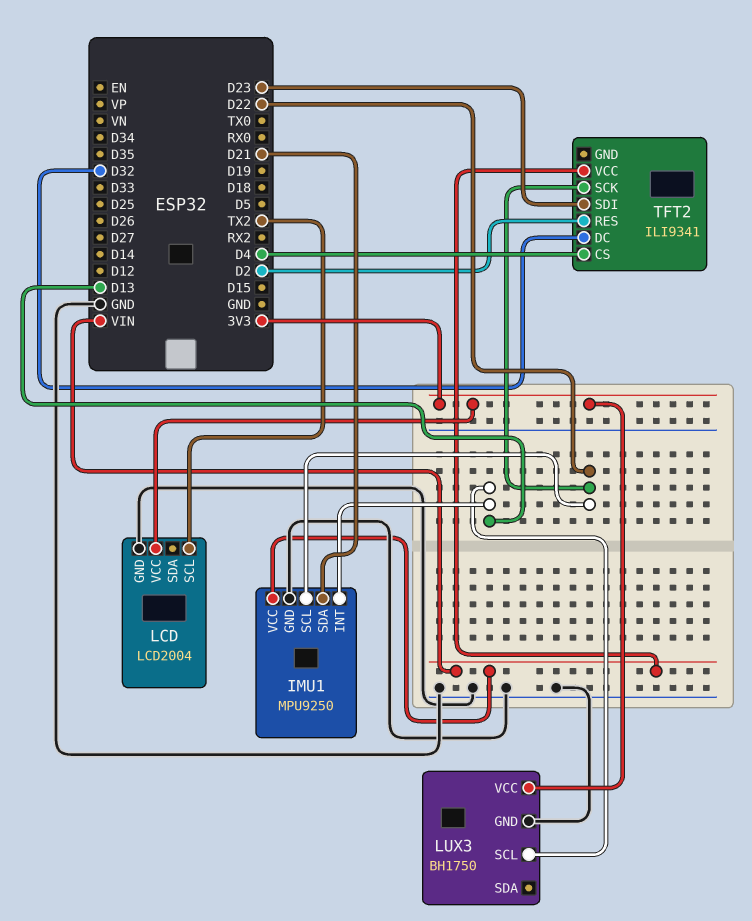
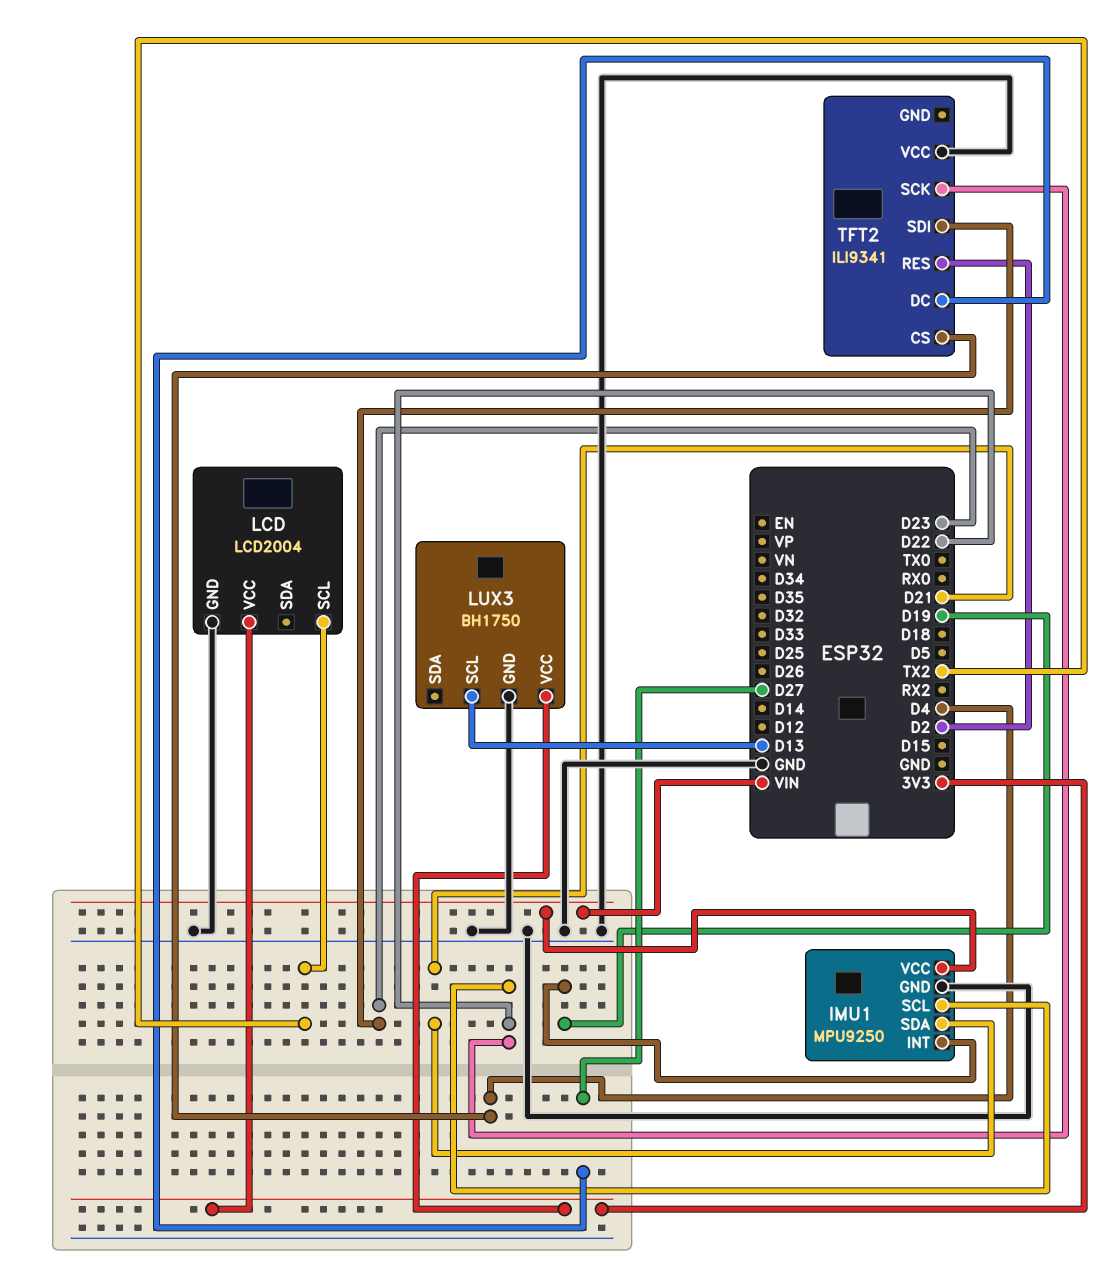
IMU1 pin INT: D13 -> D19
TFT2 pin DC: D32 -> D27
TFT2 pin VCC: VIN -> GND

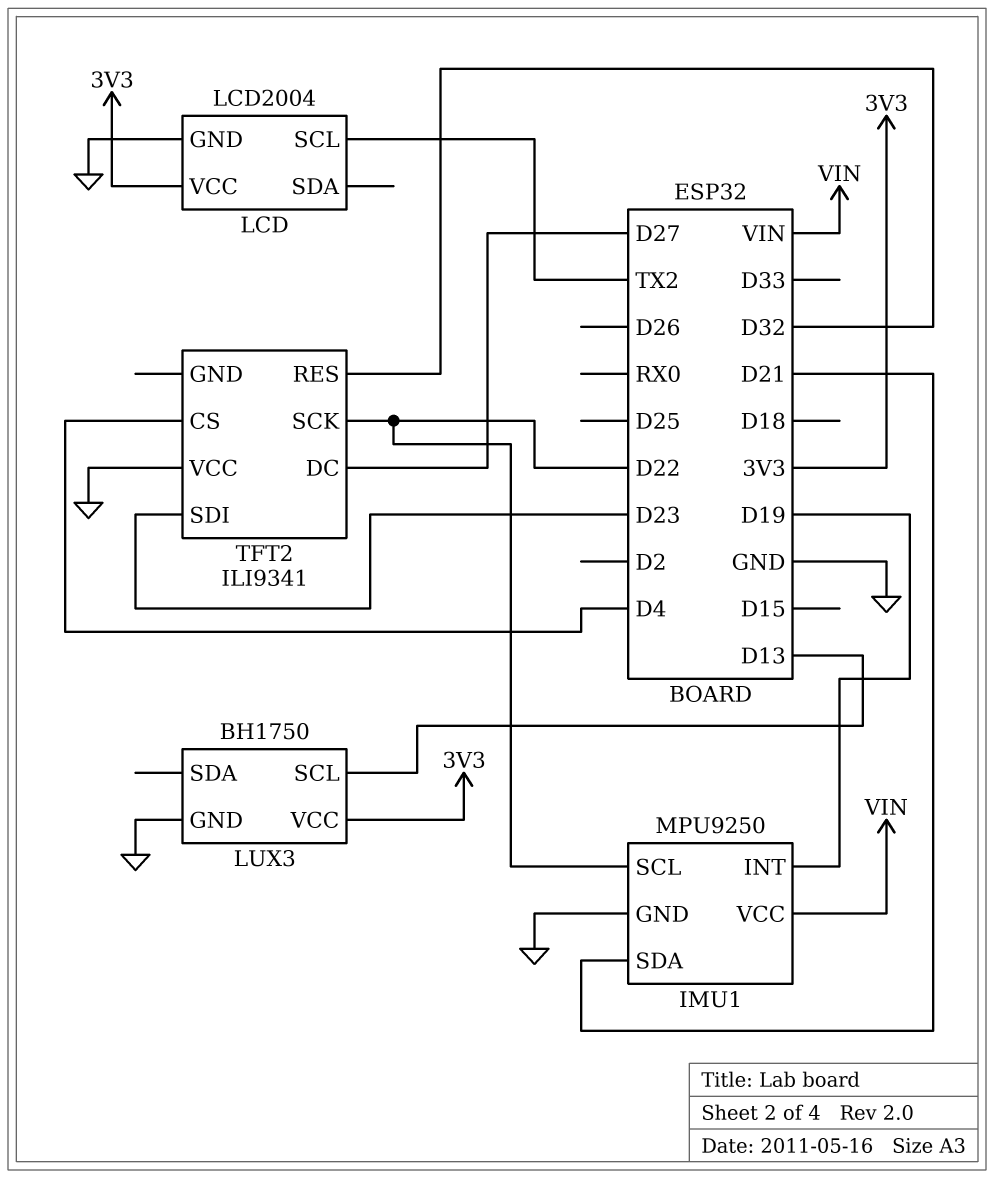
TFT2 pin RES: D2 -> D32

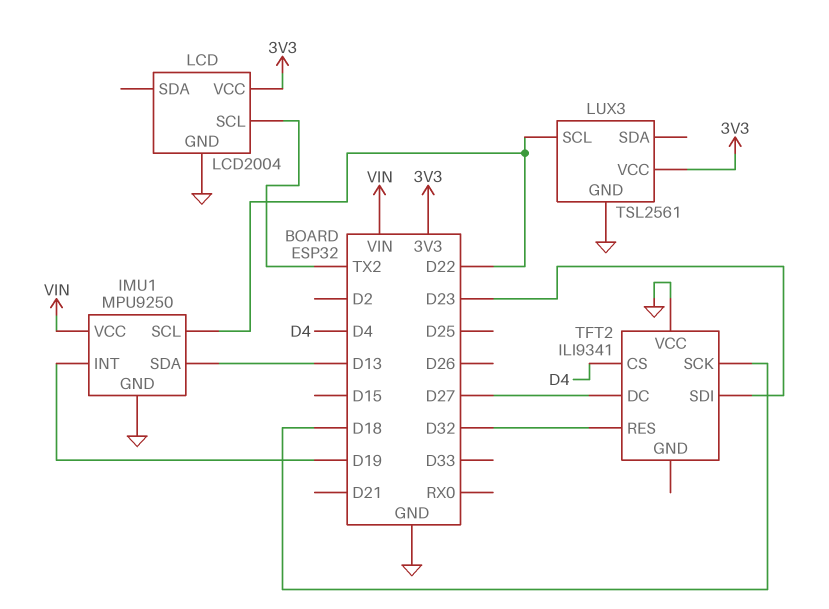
IMU1 pin SDA: D21 -> D13
LUX3: BH1750 -> TSL2561
LUX3 pin SCL: D13 -> D22
TFT2 pin SCK: D22 -> D18

